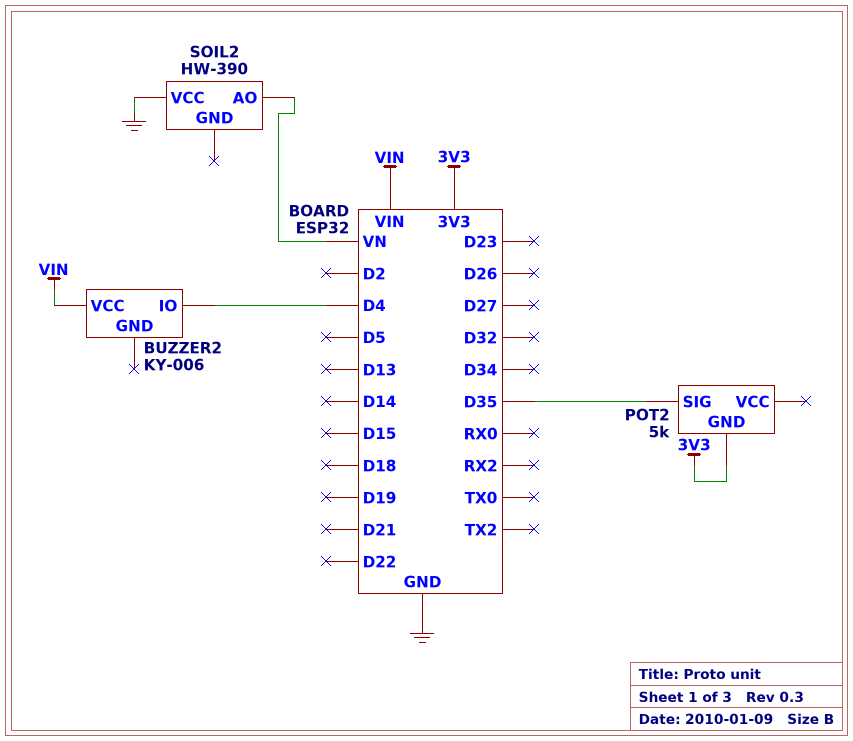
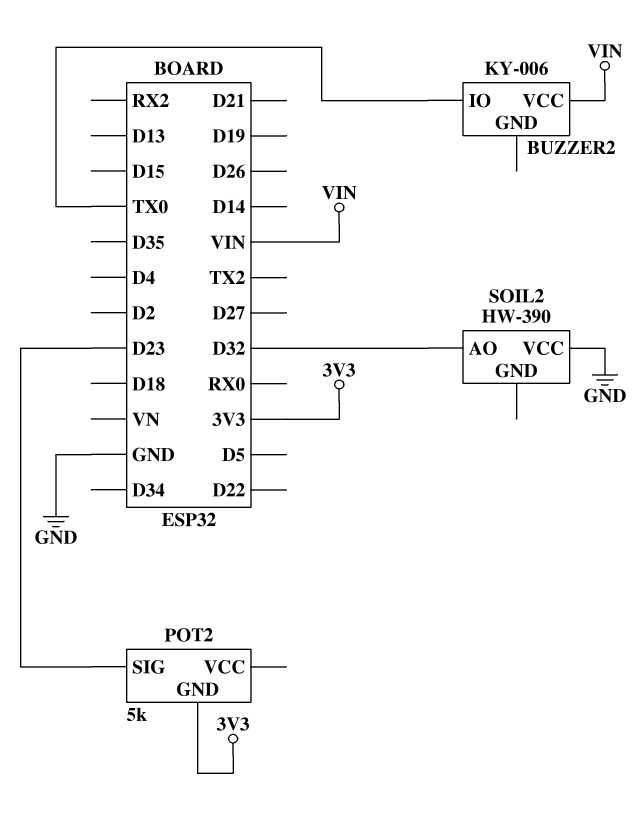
BUZZER2 pin IO: D4 -> TX0
POT2 pin SIG: D35 -> D23
SOIL2 pin AO: VN -> D32

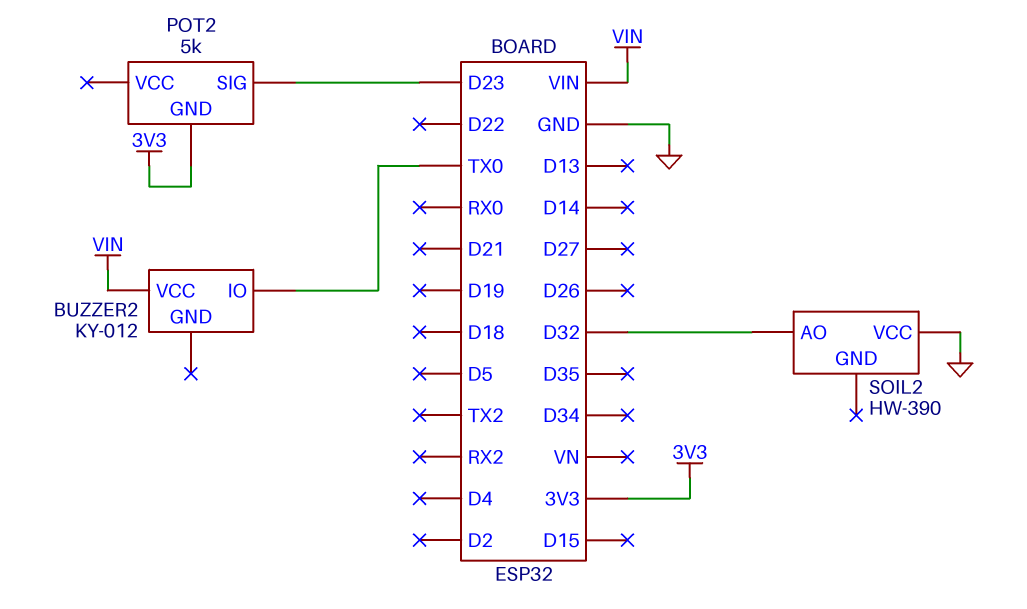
BUZZER2: KY-006 -> KY-012

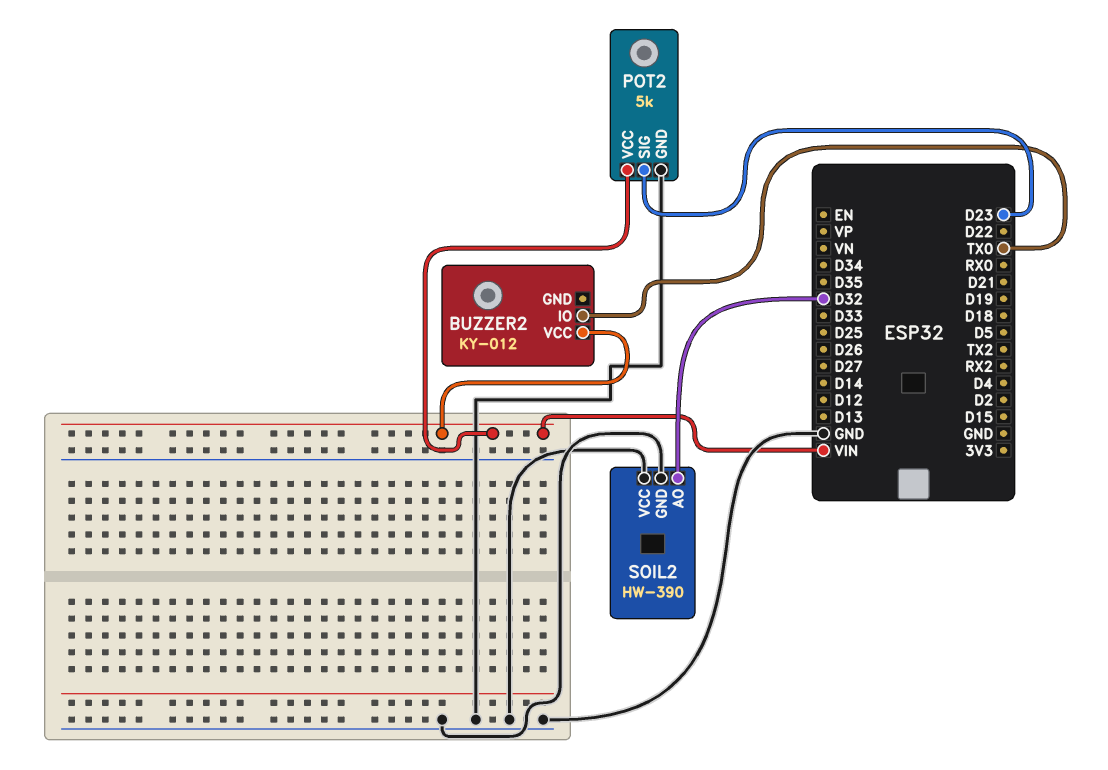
POT2 pin GND: 3V3 -> GND
POT2 pin VCC: none -> VIN
SOIL2 pin GND: none -> GND

